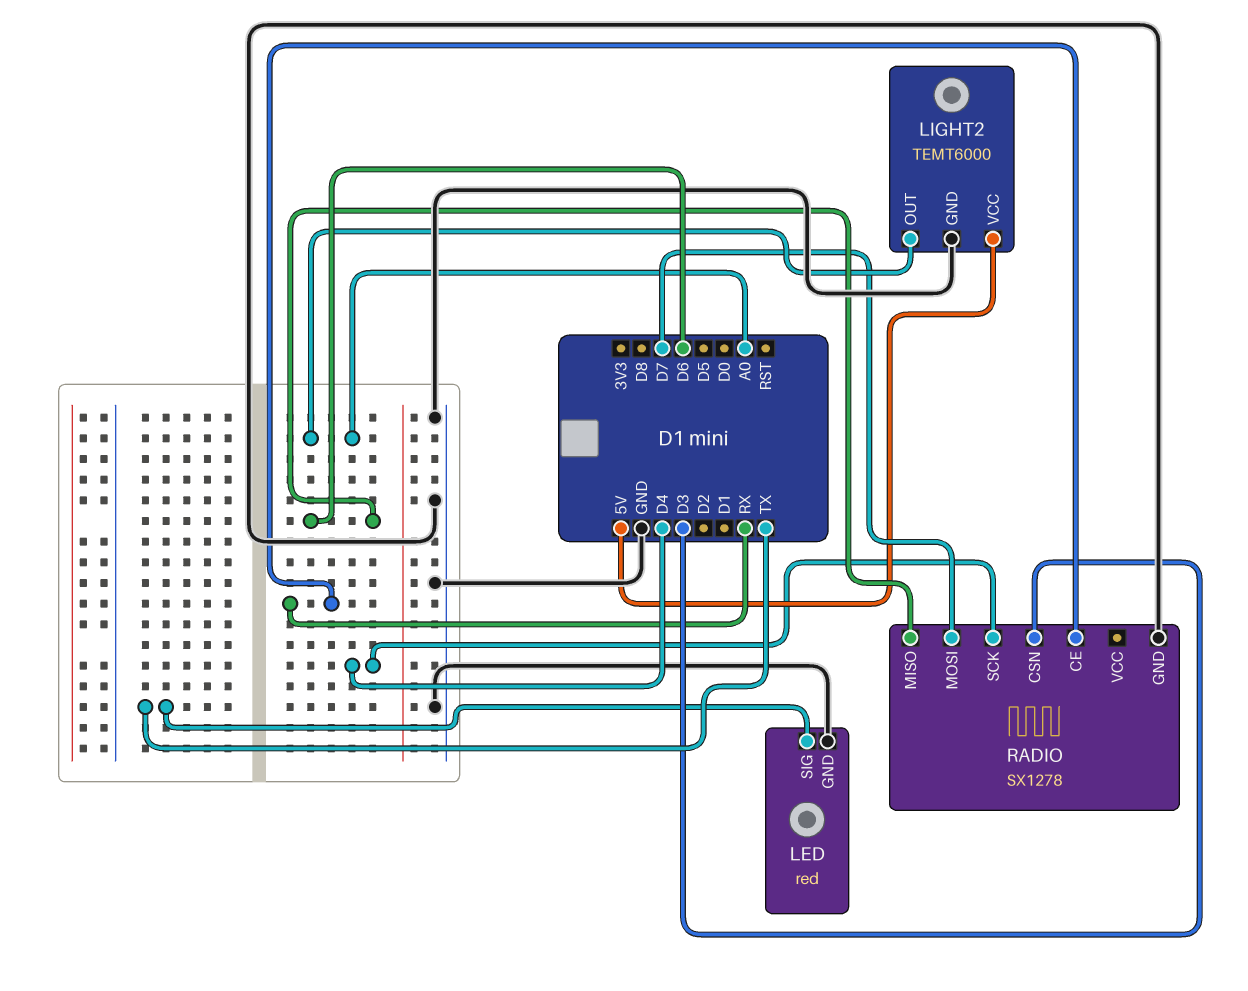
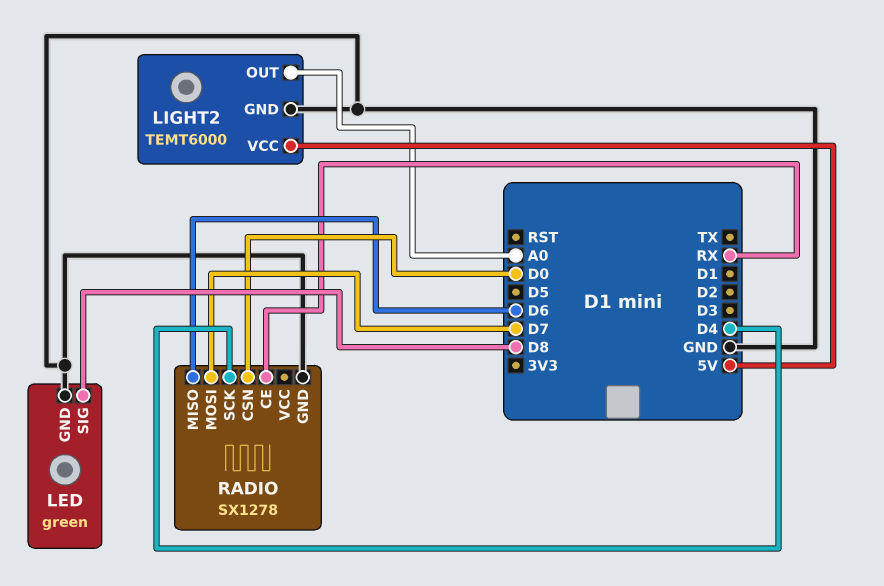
LED: red -> green
LED pin SIG: TX -> D8
RADIO pin CSN: D3 -> D0

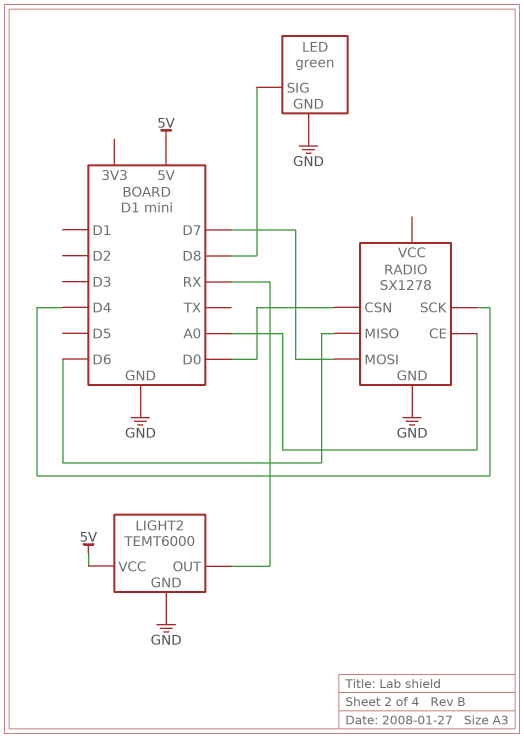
LIGHT2 pin OUT: A0 -> RX
RADIO pin CE: RX -> A0

